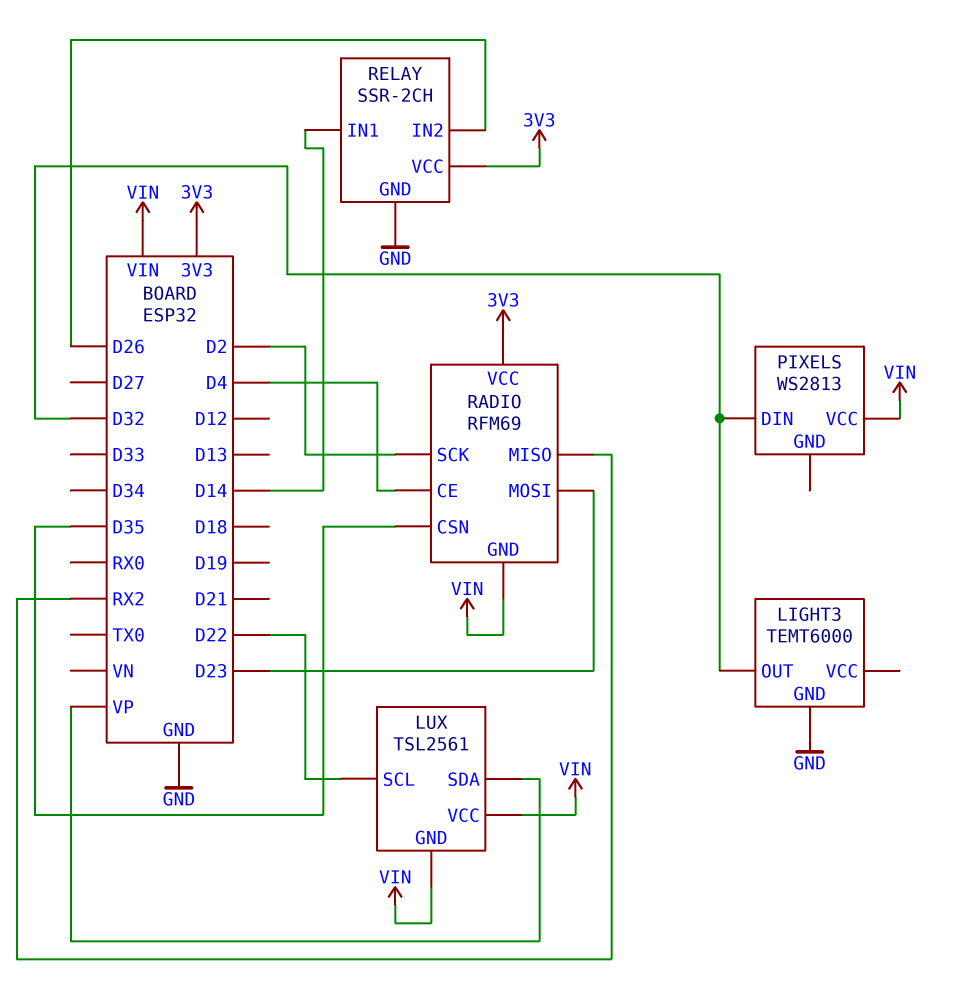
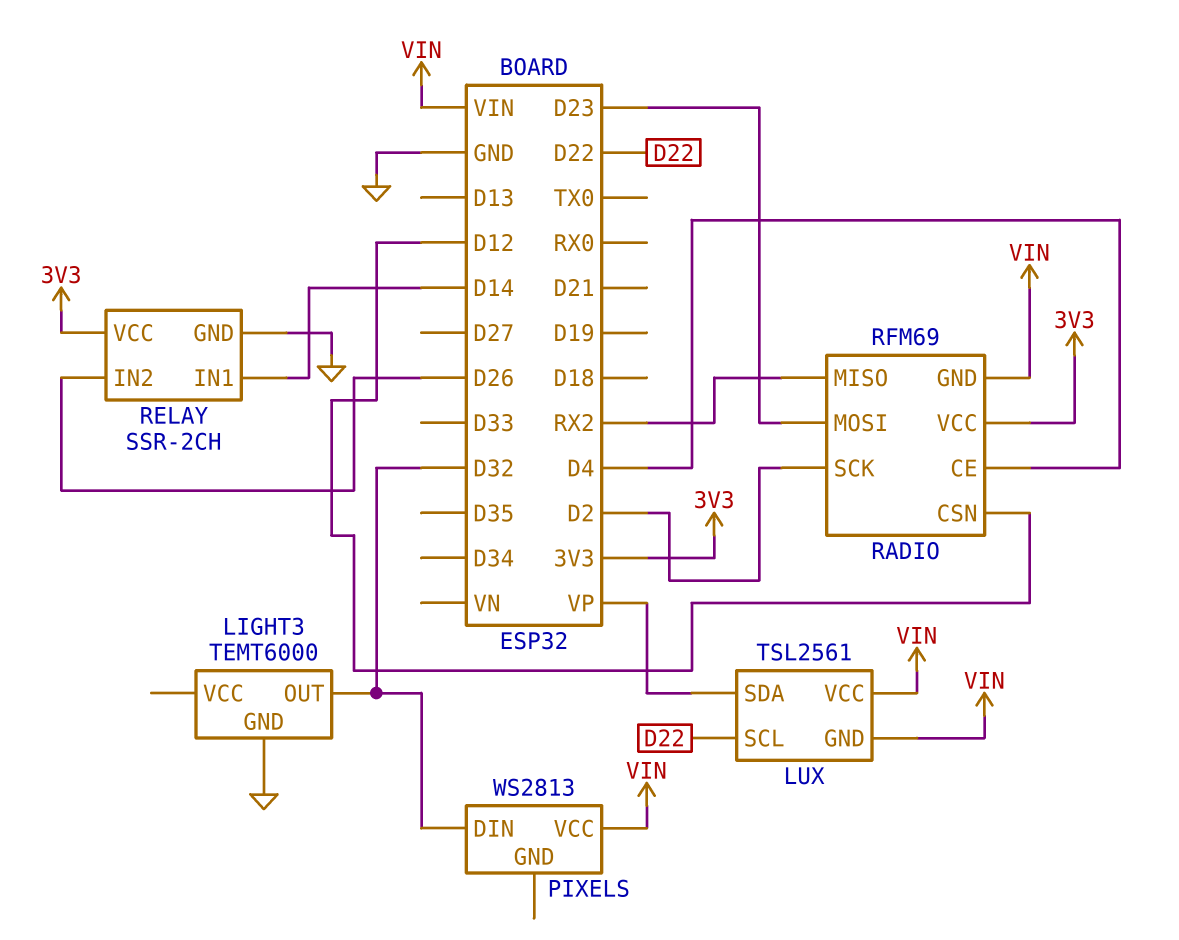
RADIO pin CSN: D35 -> D12

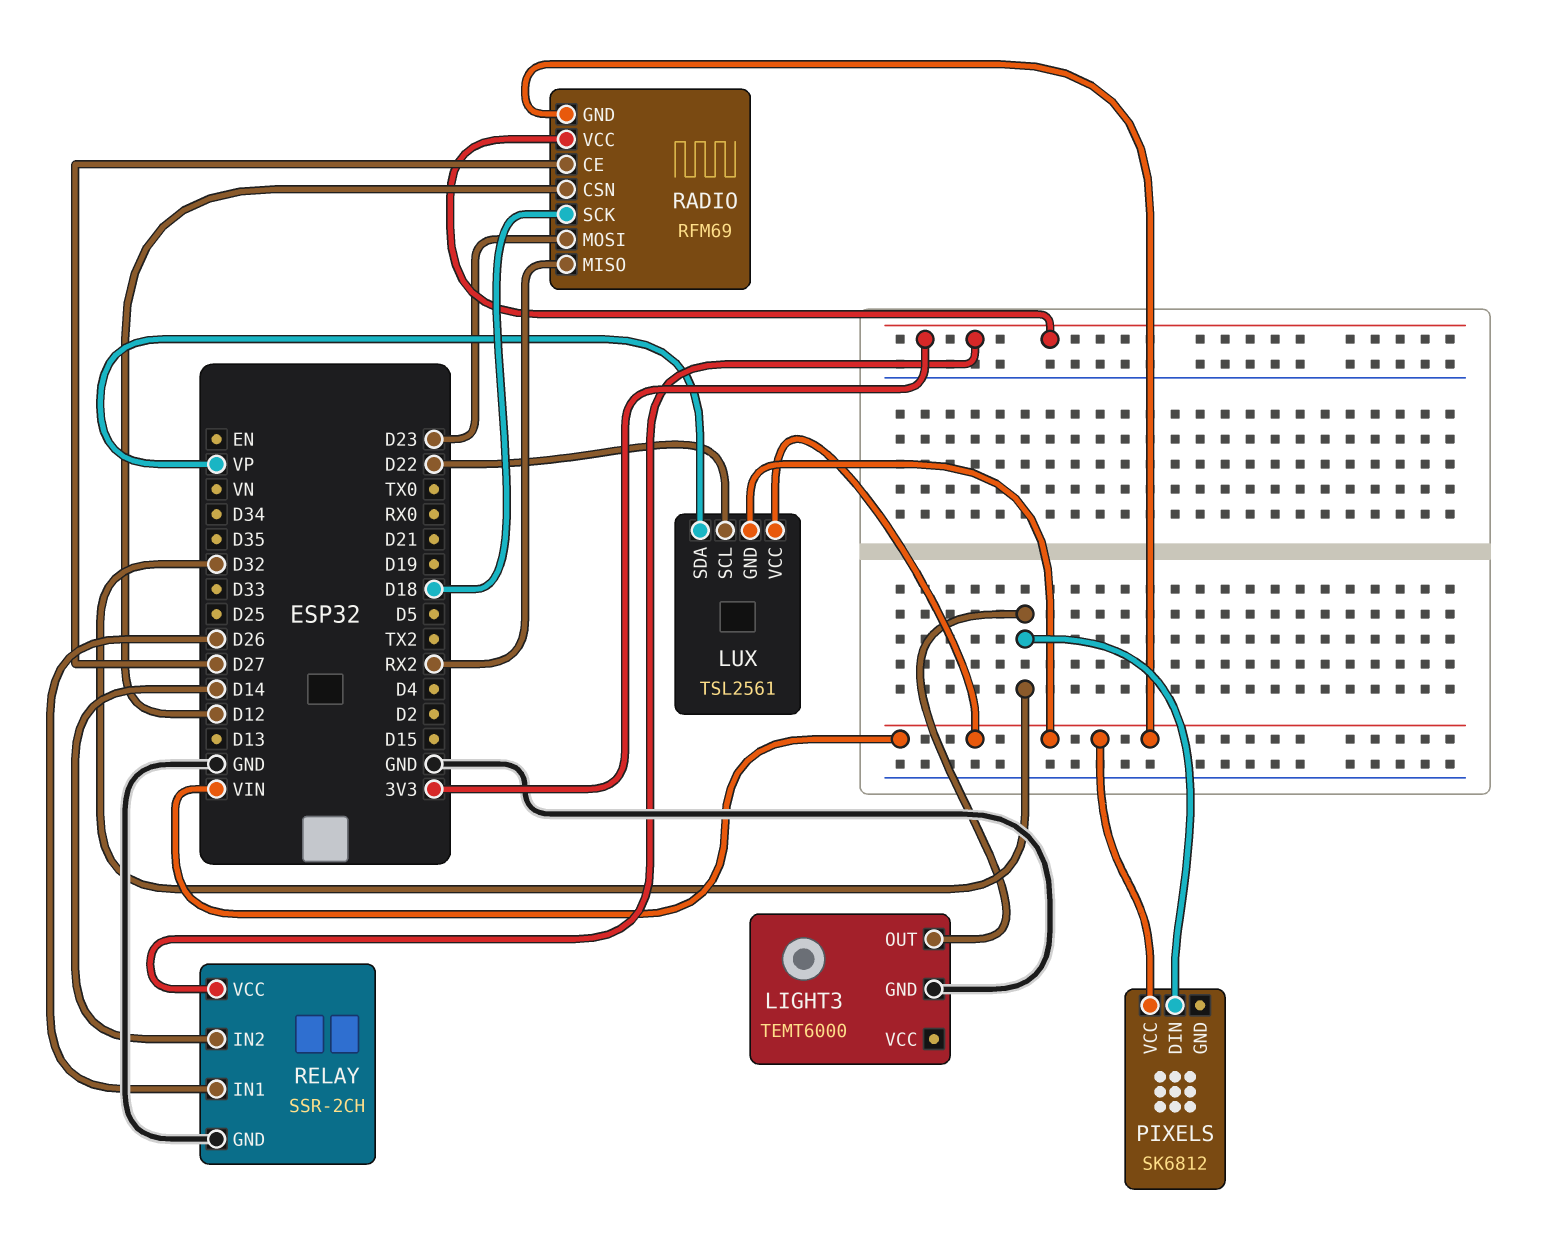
PIXELS: WS2813 -> SK6812
RADIO pin CE: D4 -> D27
RADIO pin SCK: D2 -> D18
RELAY pin IN1: D14 -> D26
RELAY pin IN2: D26 -> D14

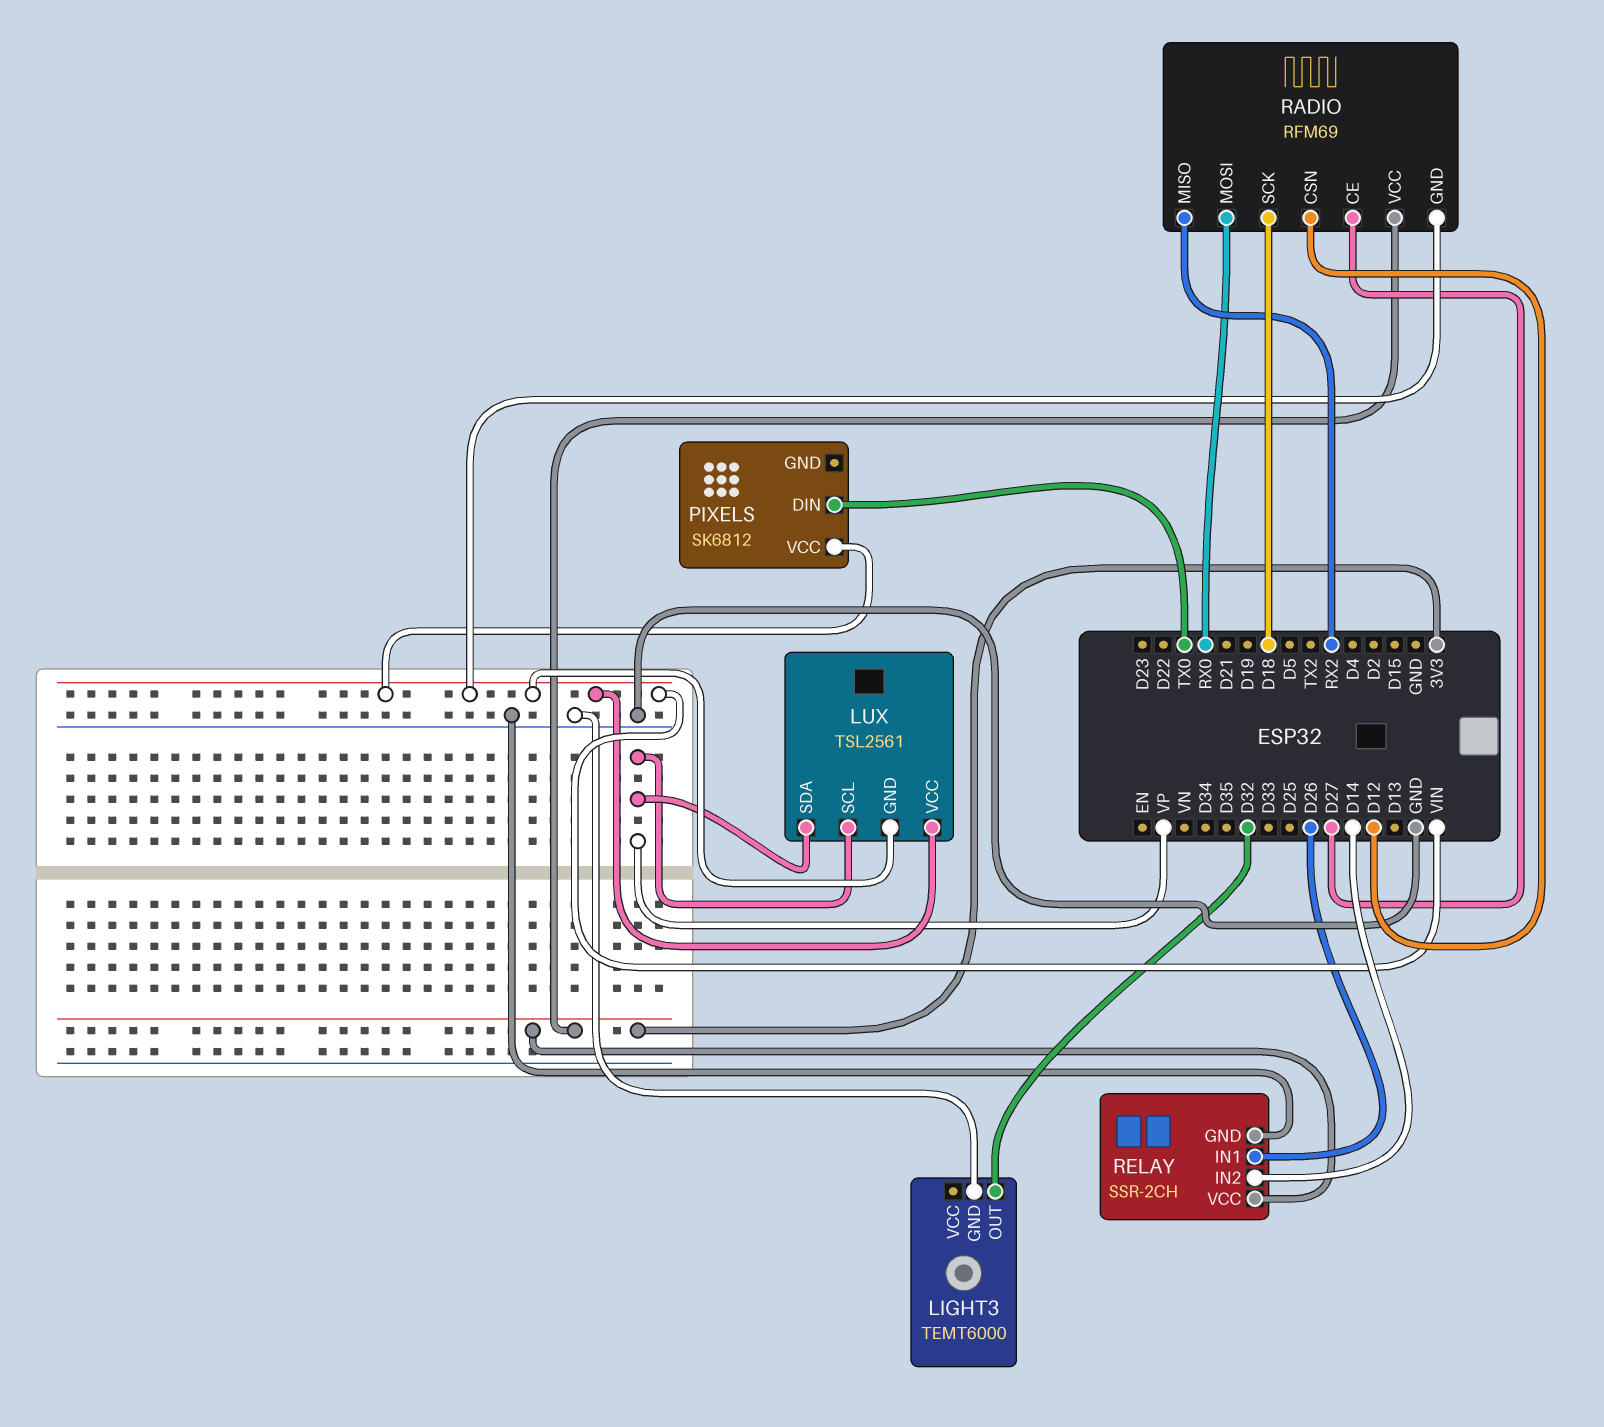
LUX pin SCL: D22 -> VP
PIXELS pin DIN: D32 -> TX0
RADIO pin MOSI: D23 -> RX0

